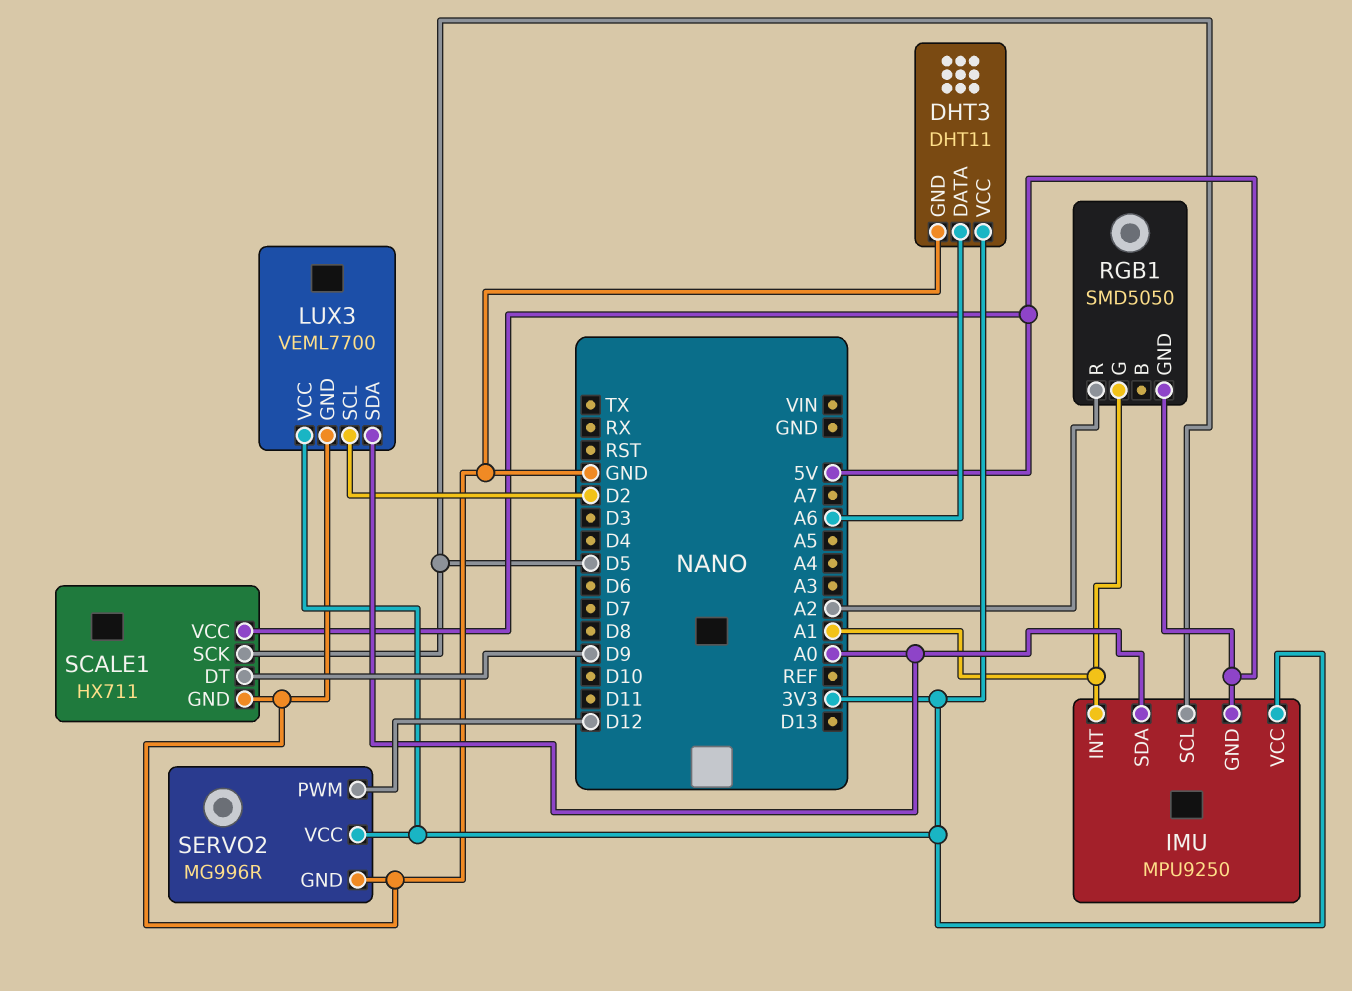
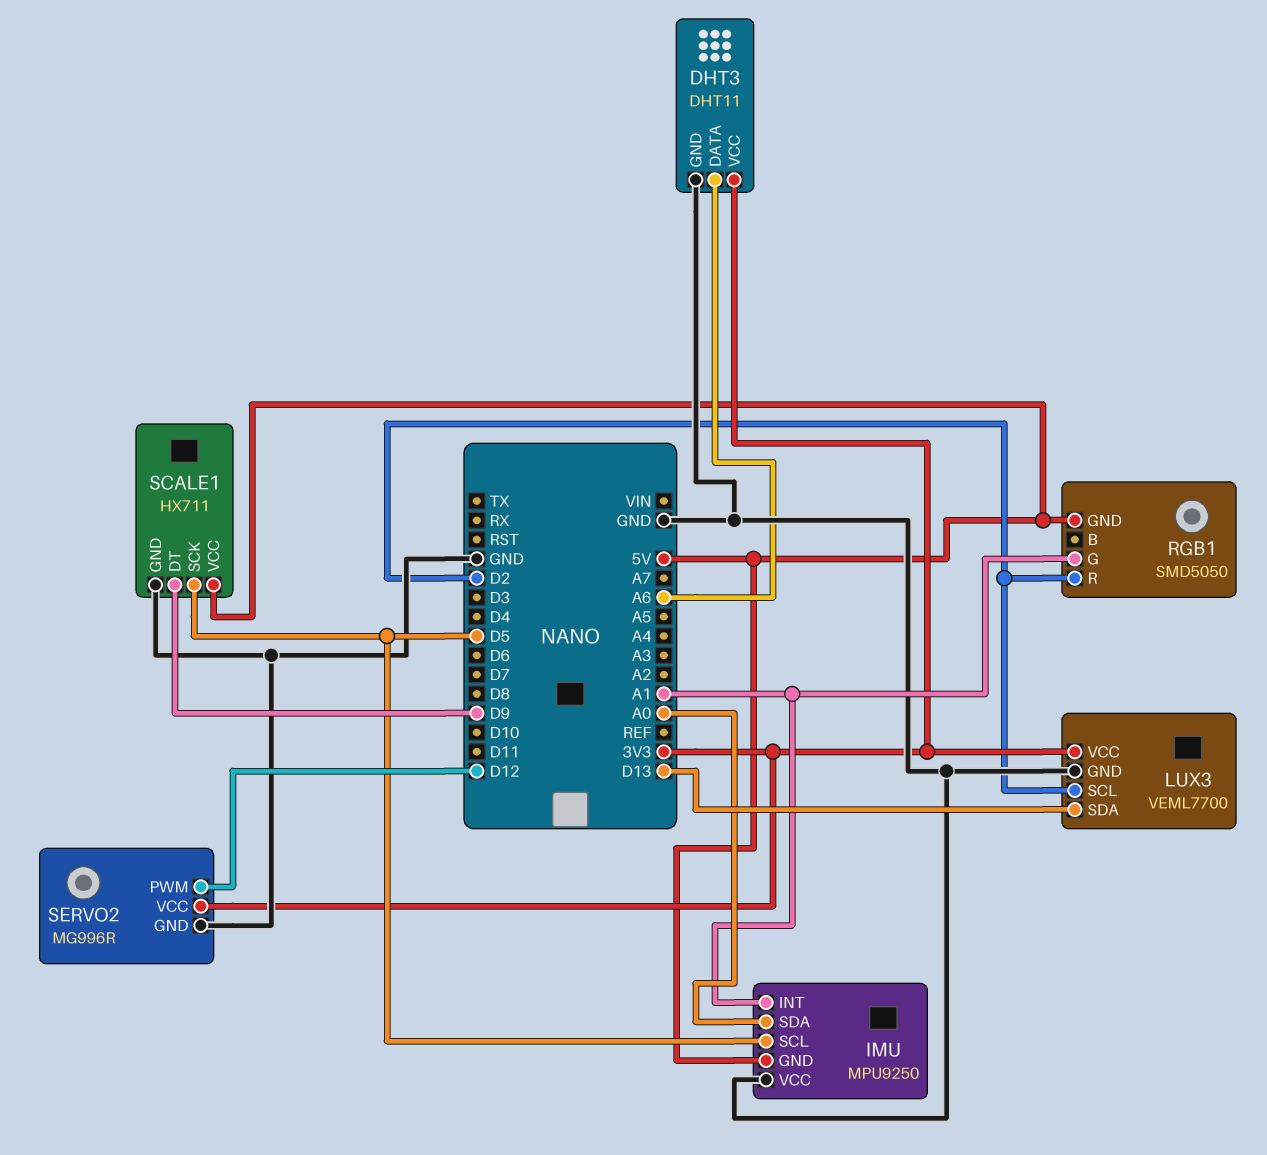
IMU pin VCC: 3V3 -> GND
LUX3 pin SDA: A0 -> D13
RGB1 pin R: A2 -> D2

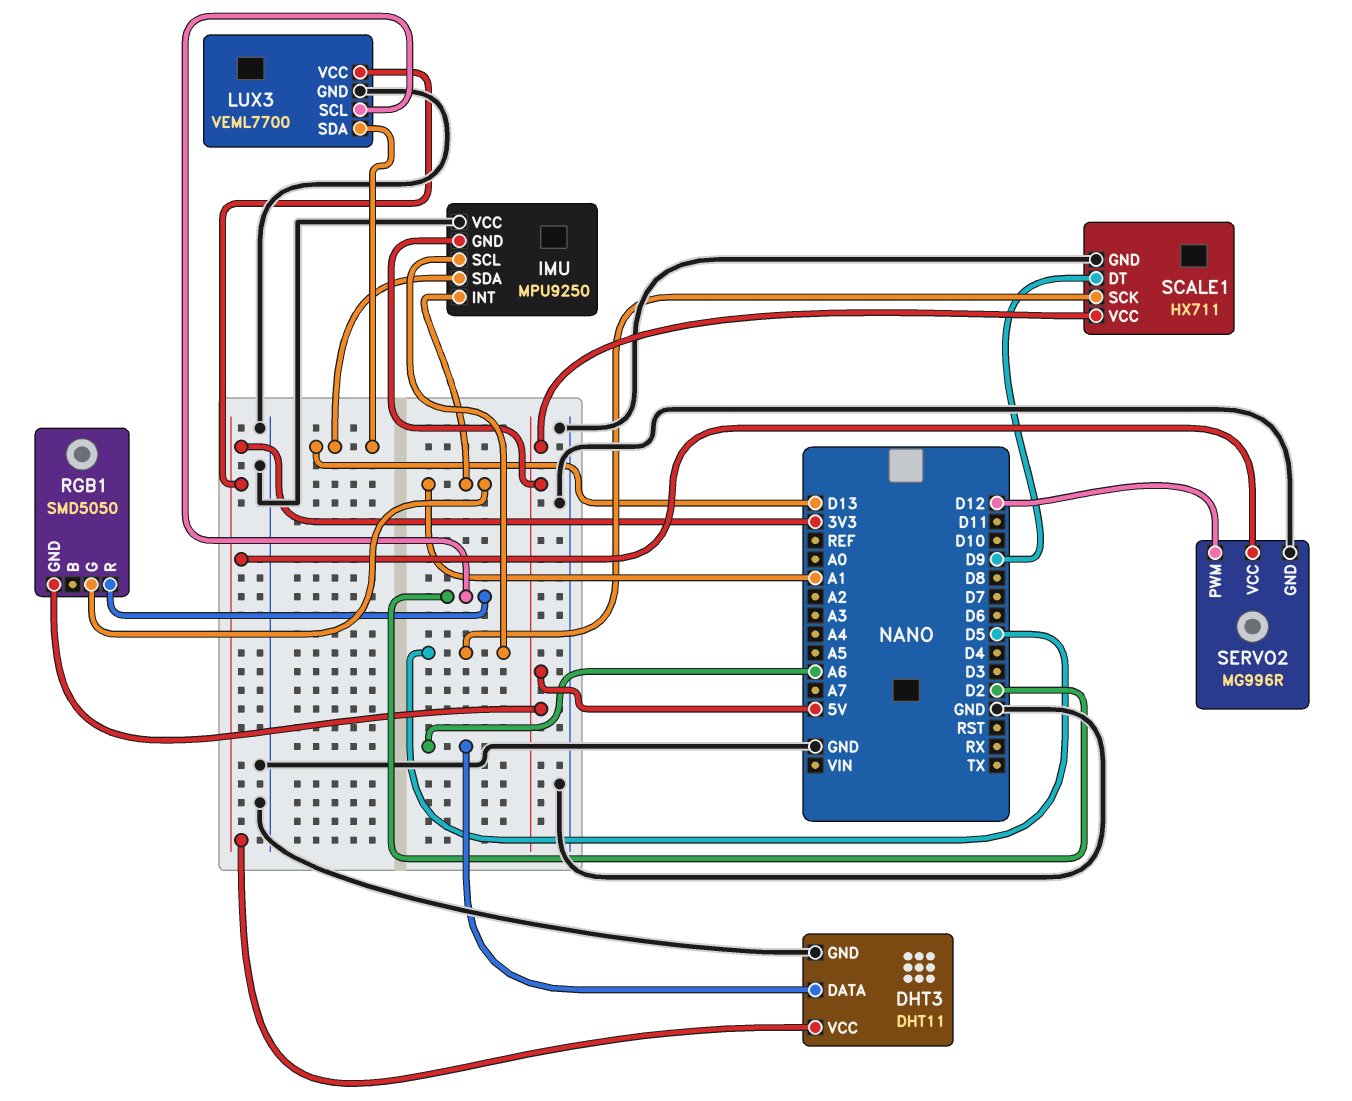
IMU pin SDA: A0 -> D13

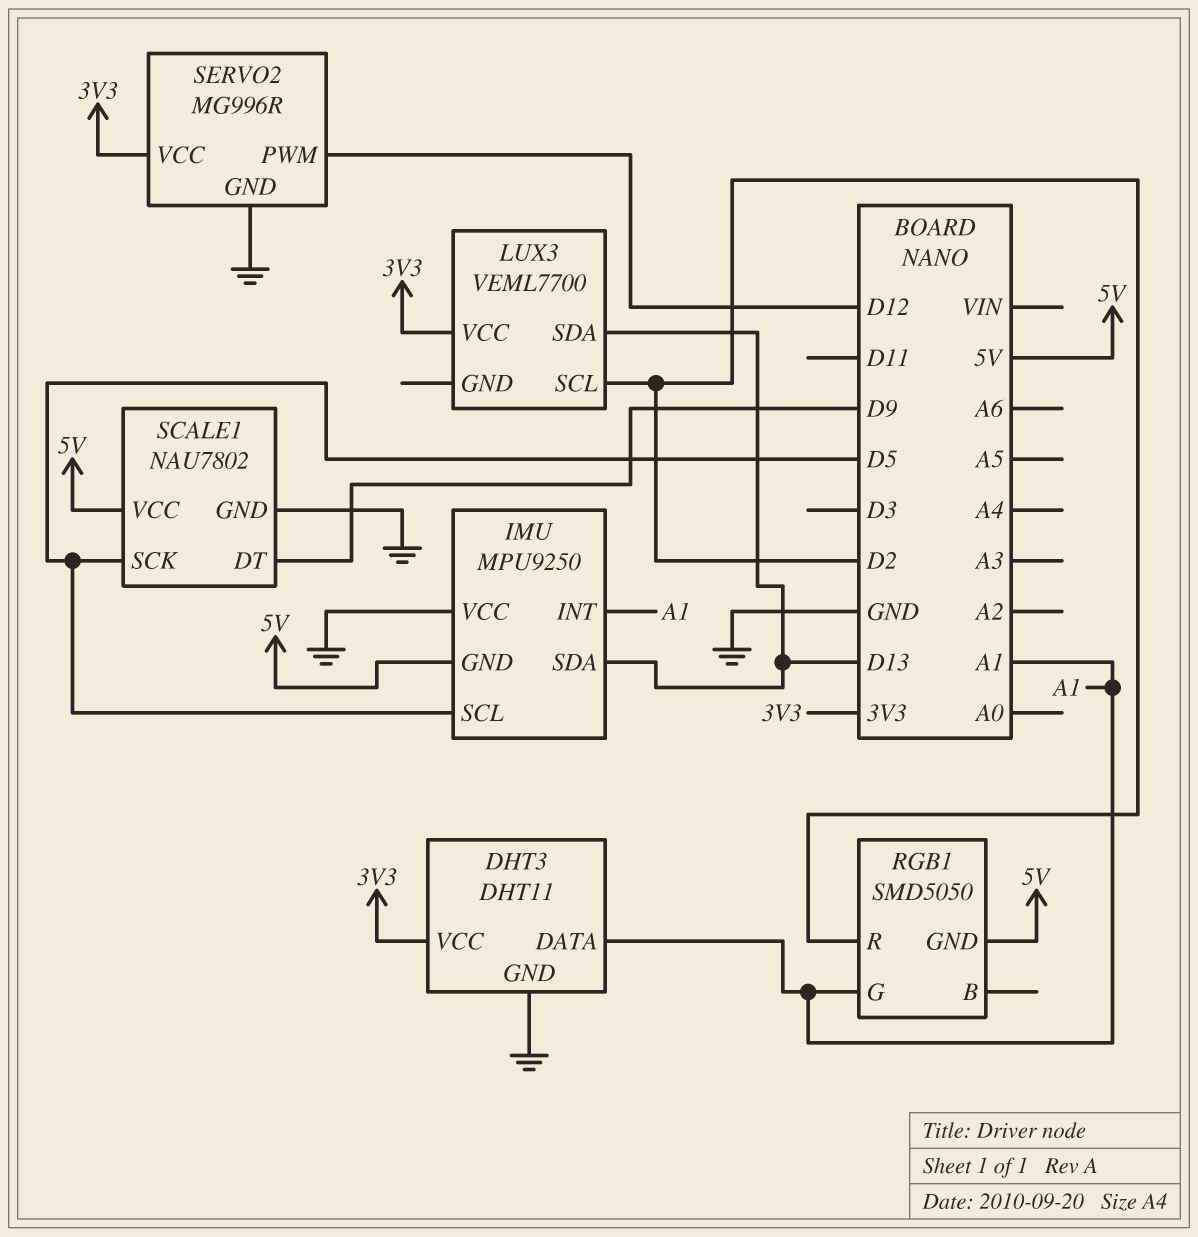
DHT3 pin DATA: A6 -> A1
LUX3 pin GND: GND -> none
SCALE1: HX711 -> NAU7802

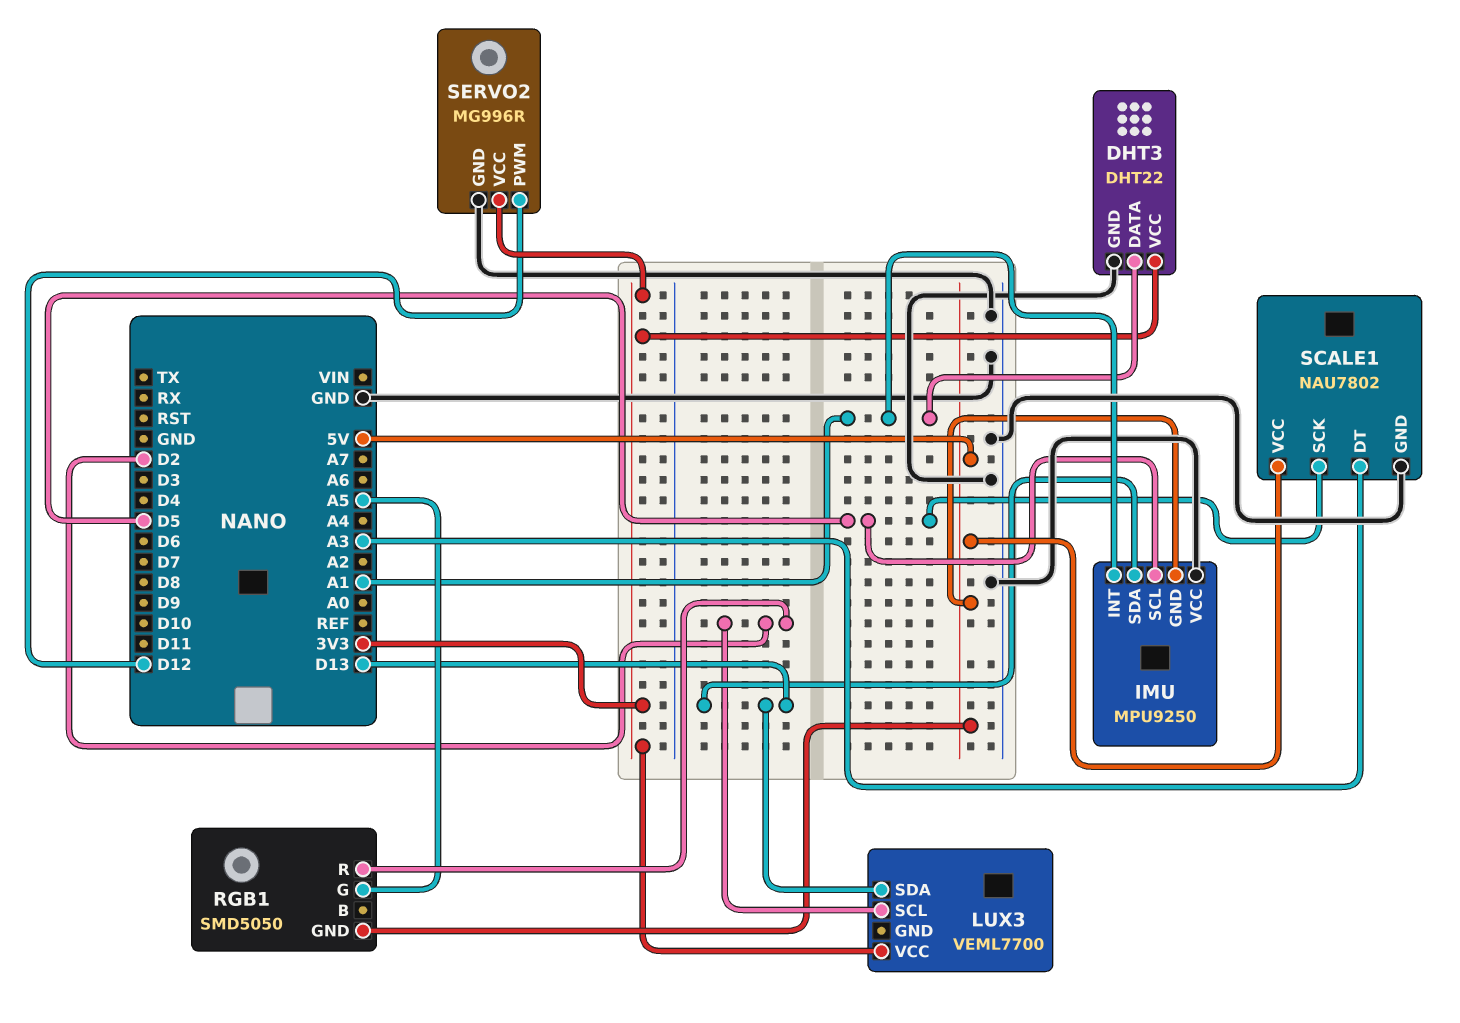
DHT3: DHT11 -> DHT22
RGB1 pin G: A1 -> A5
SCALE1 pin DT: D9 -> A3

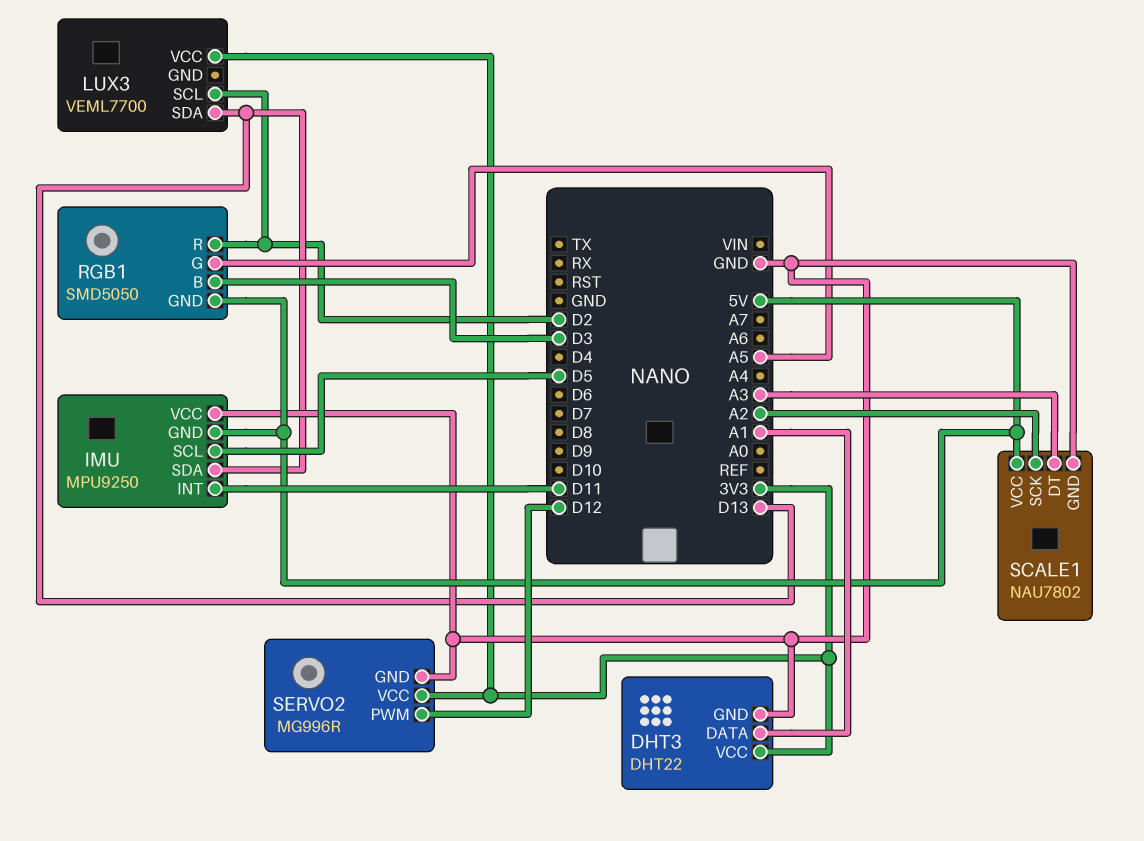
IMU pin INT: A1 -> D11
RGB1 pin B: none -> D3
SCALE1 pin SCK: D5 -> A2

